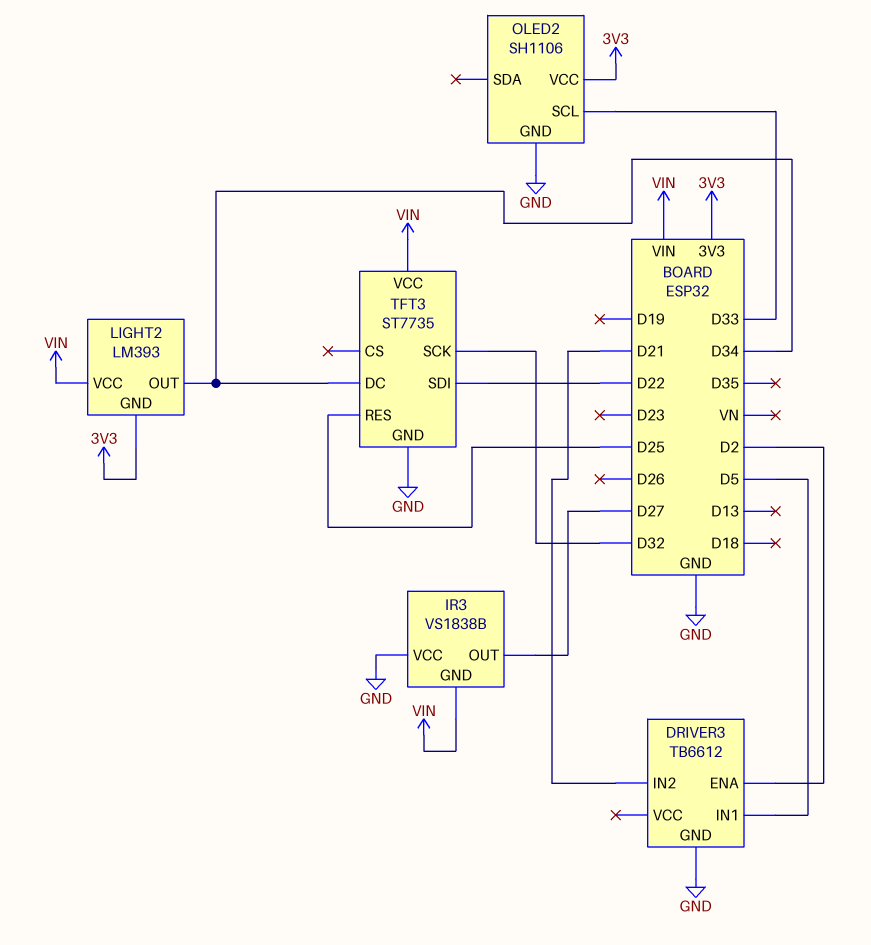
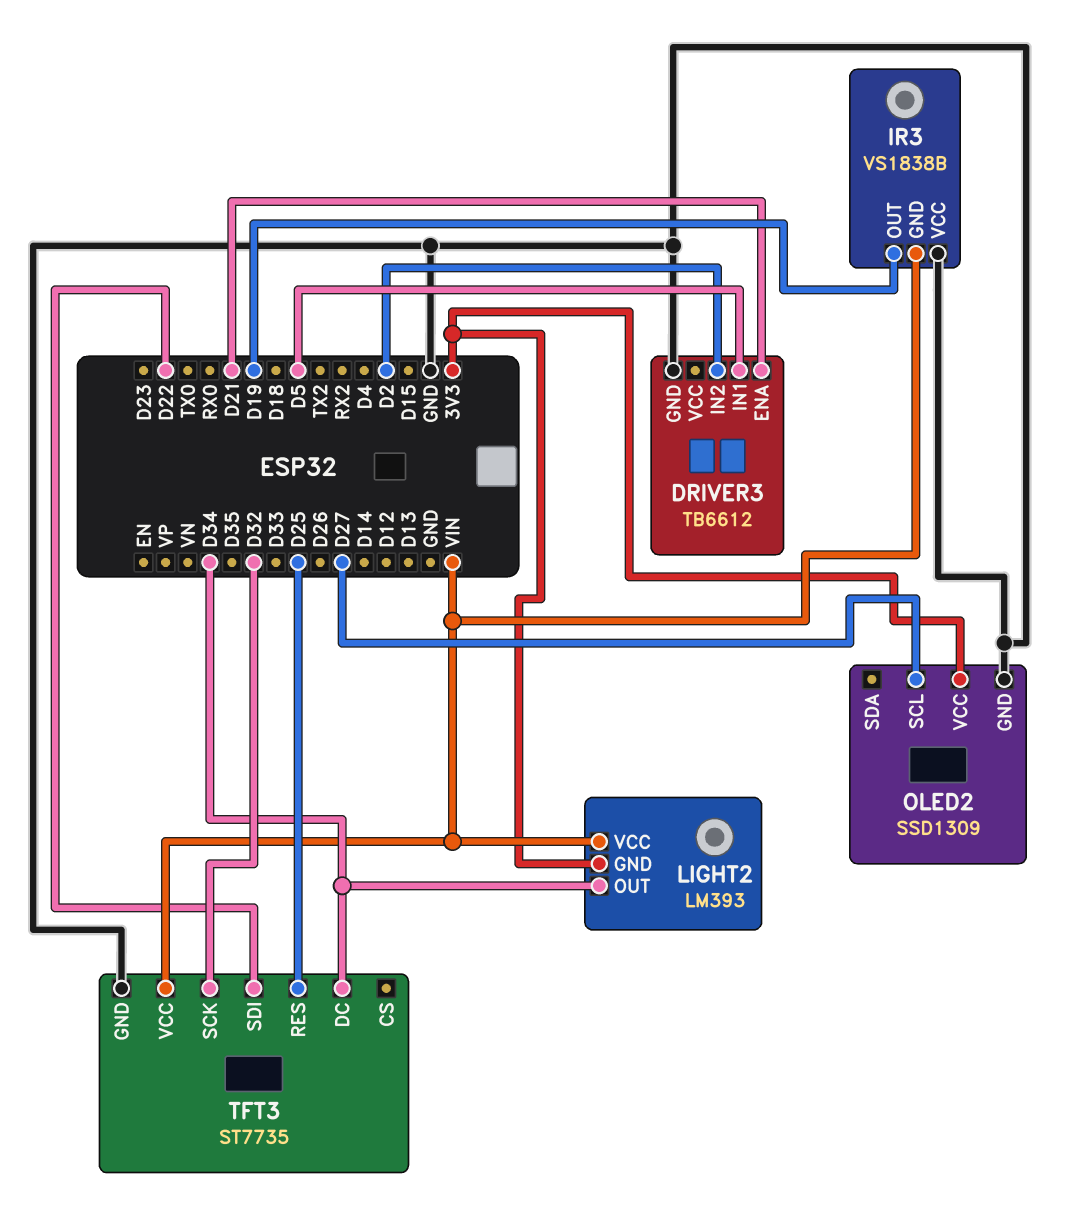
DRIVER3 pin ENA: D2 -> D21
DRIVER3 pin IN2: D21 -> D2
IR3 pin OUT: D27 -> D19
OLED2: SH1106 -> SSD1309
OLED2 pin SCL: D33 -> D27

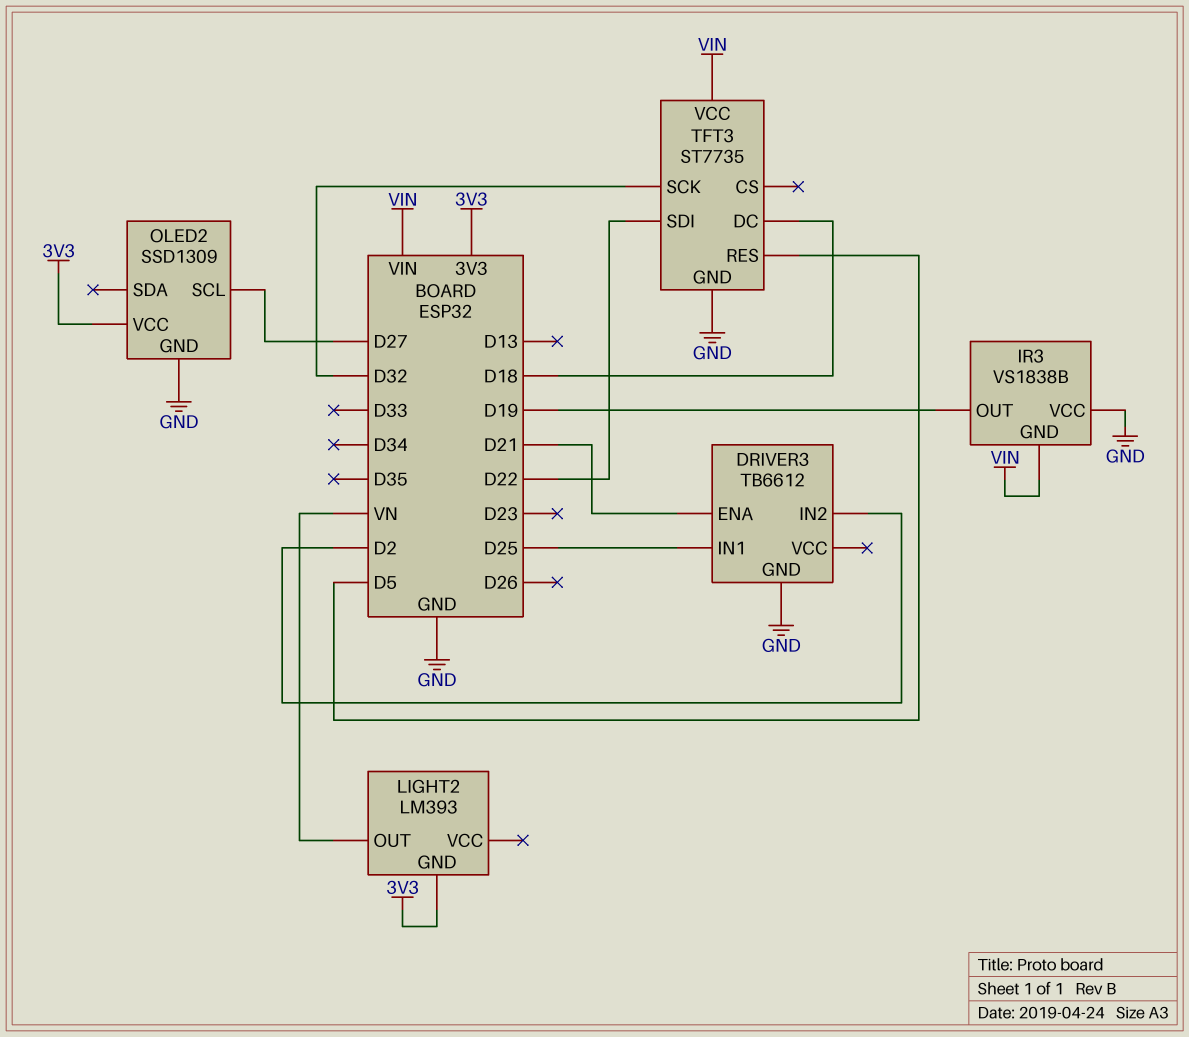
DRIVER3 pin IN1: D5 -> D25
LIGHT2 pin OUT: D34 -> VN
LIGHT2 pin VCC: VIN -> none
TFT3 pin DC: D34 -> D18
TFT3 pin RES: D25 -> D5

